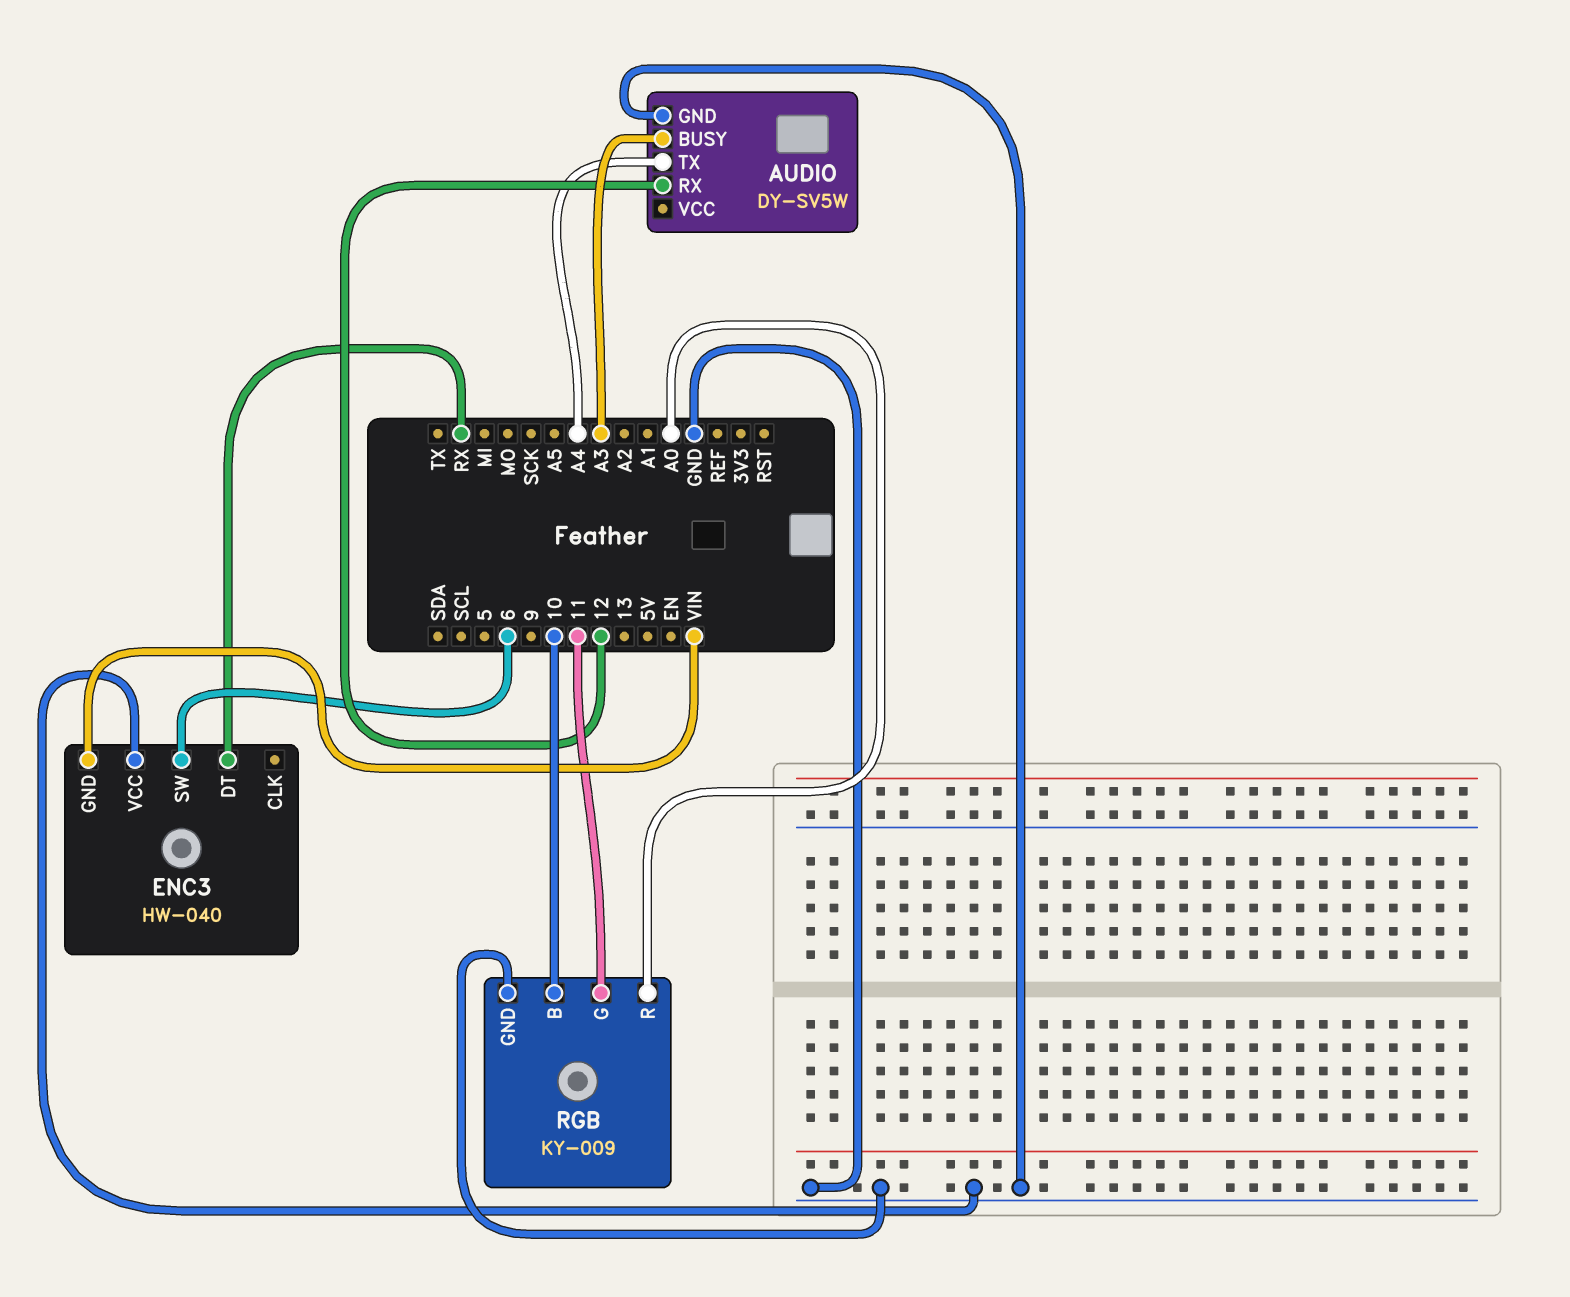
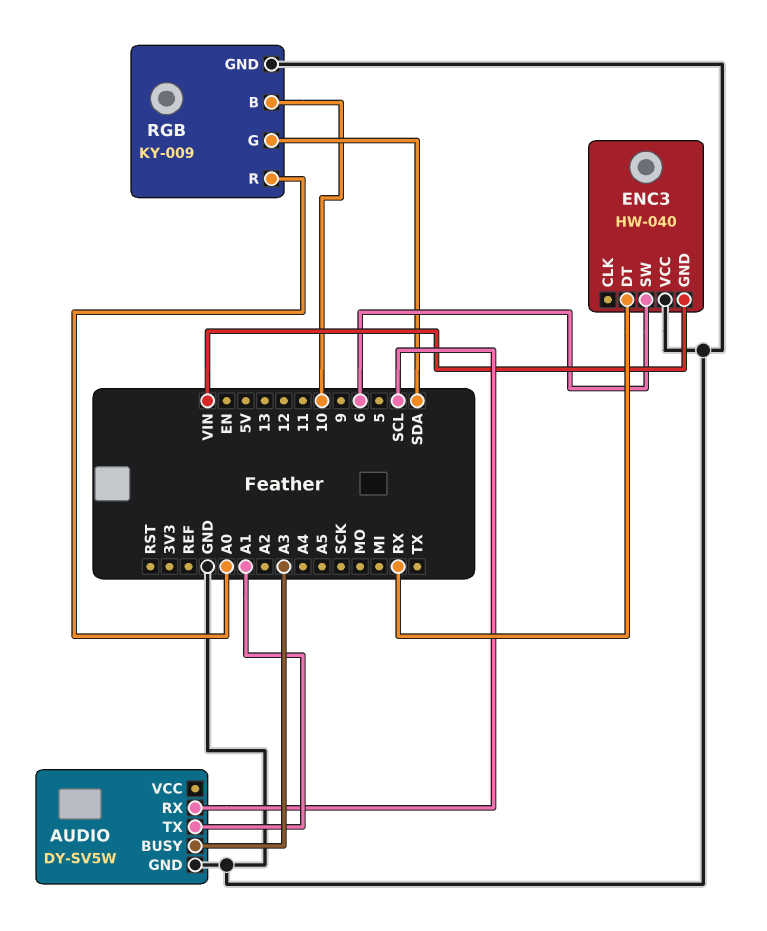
AUDIO pin RX: 12 -> SCL
AUDIO pin TX: A4 -> A1
RGB pin G: 11 -> SDA

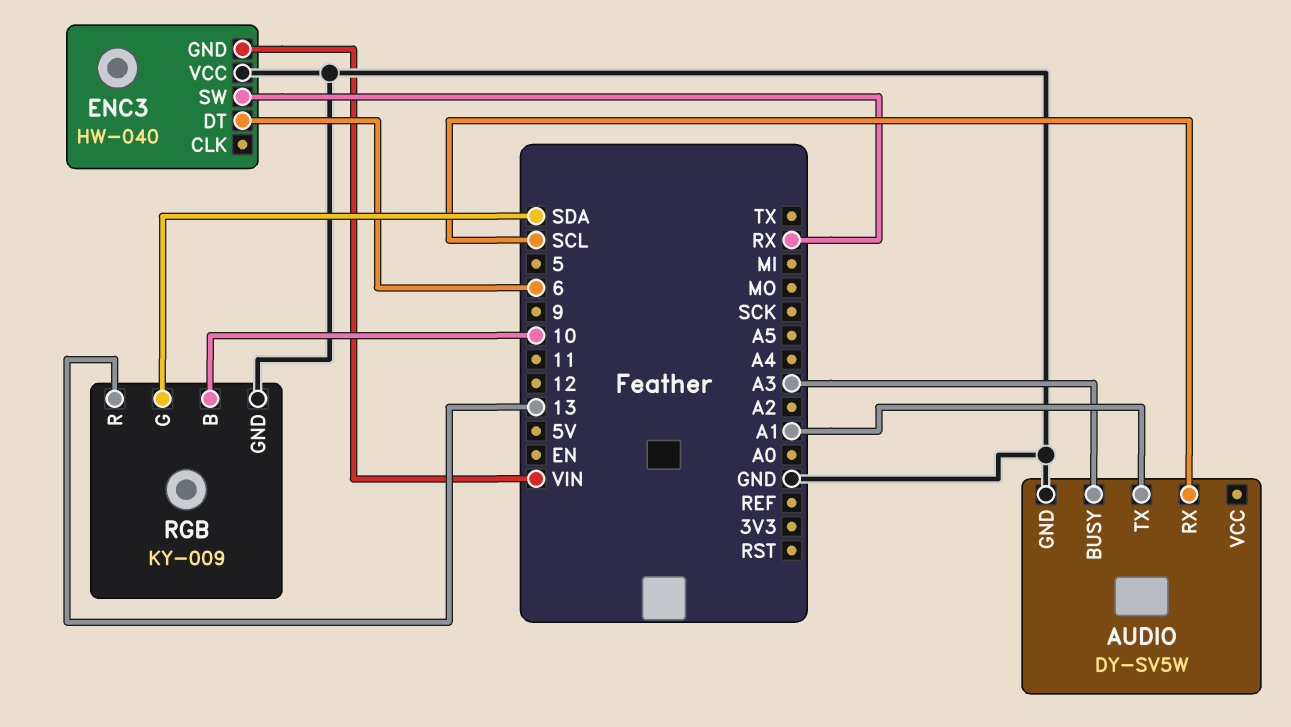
ENC3 pin DT: RX -> 6
ENC3 pin SW: 6 -> RX
RGB pin R: A0 -> 13

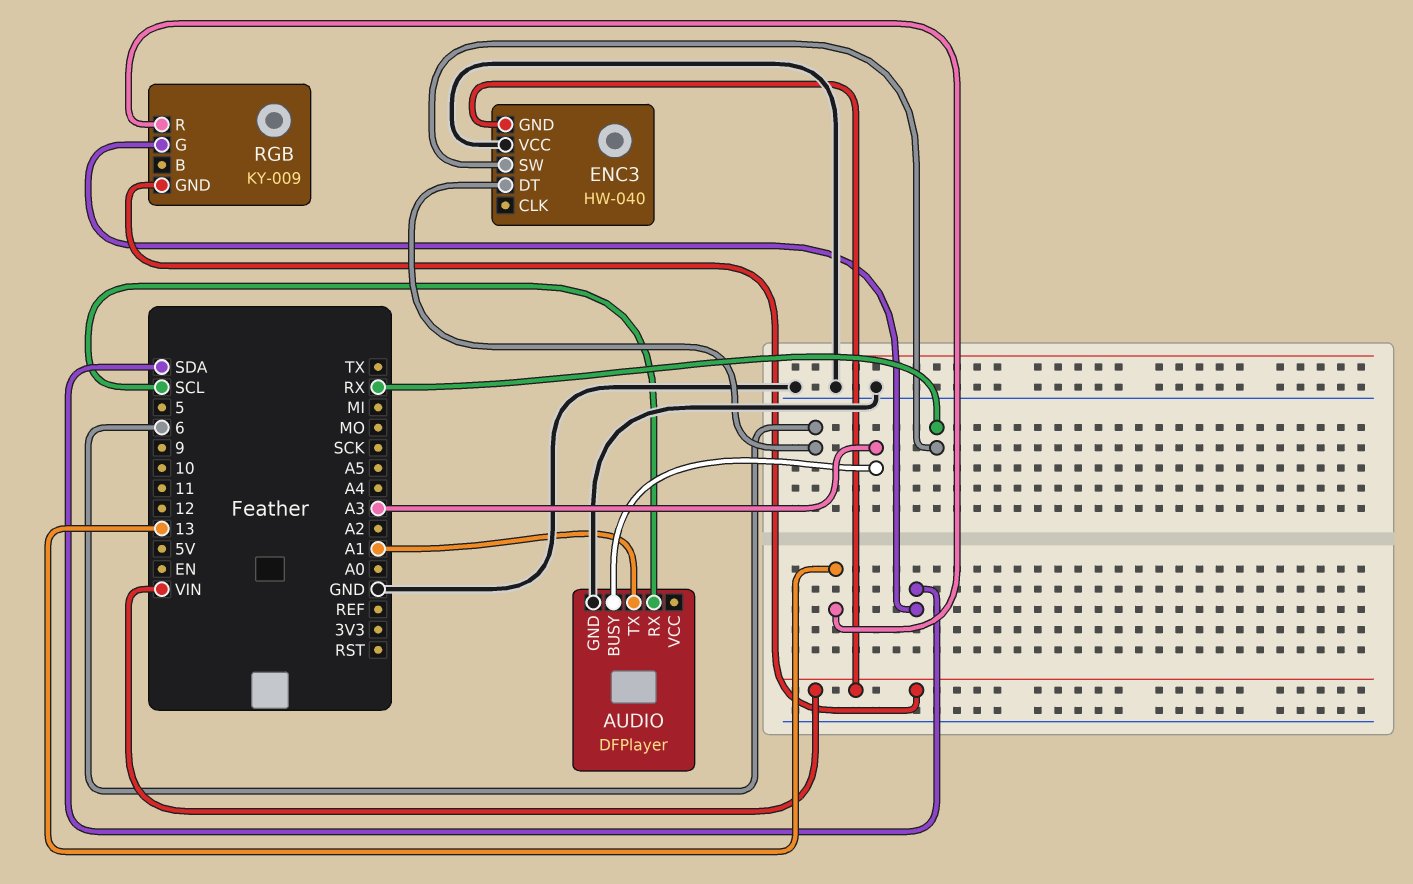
AUDIO: DY-SV5W -> DFPlayer
RGB pin B: 10 -> none
RGB pin GND: GND -> VIN

